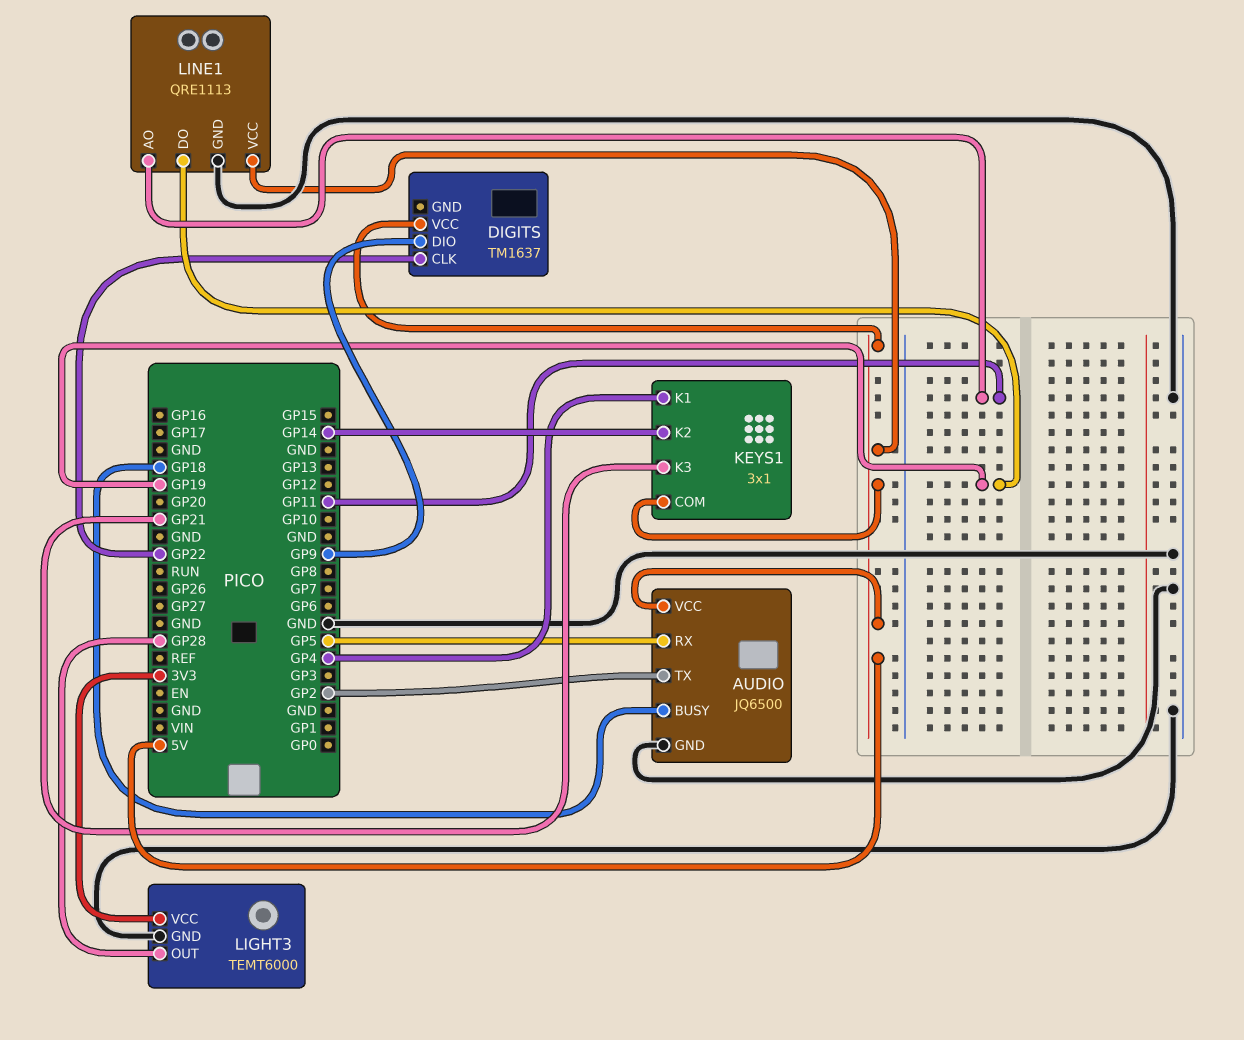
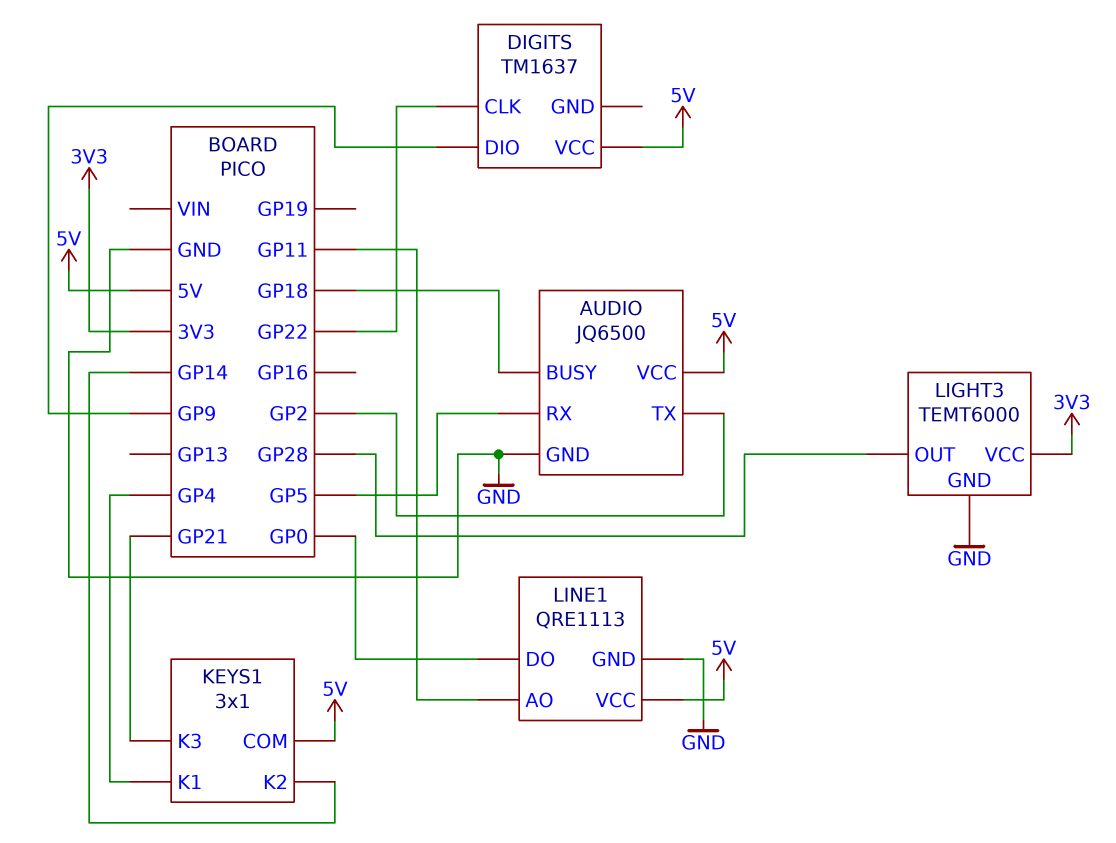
LINE1 pin DO: GP19 -> GP0

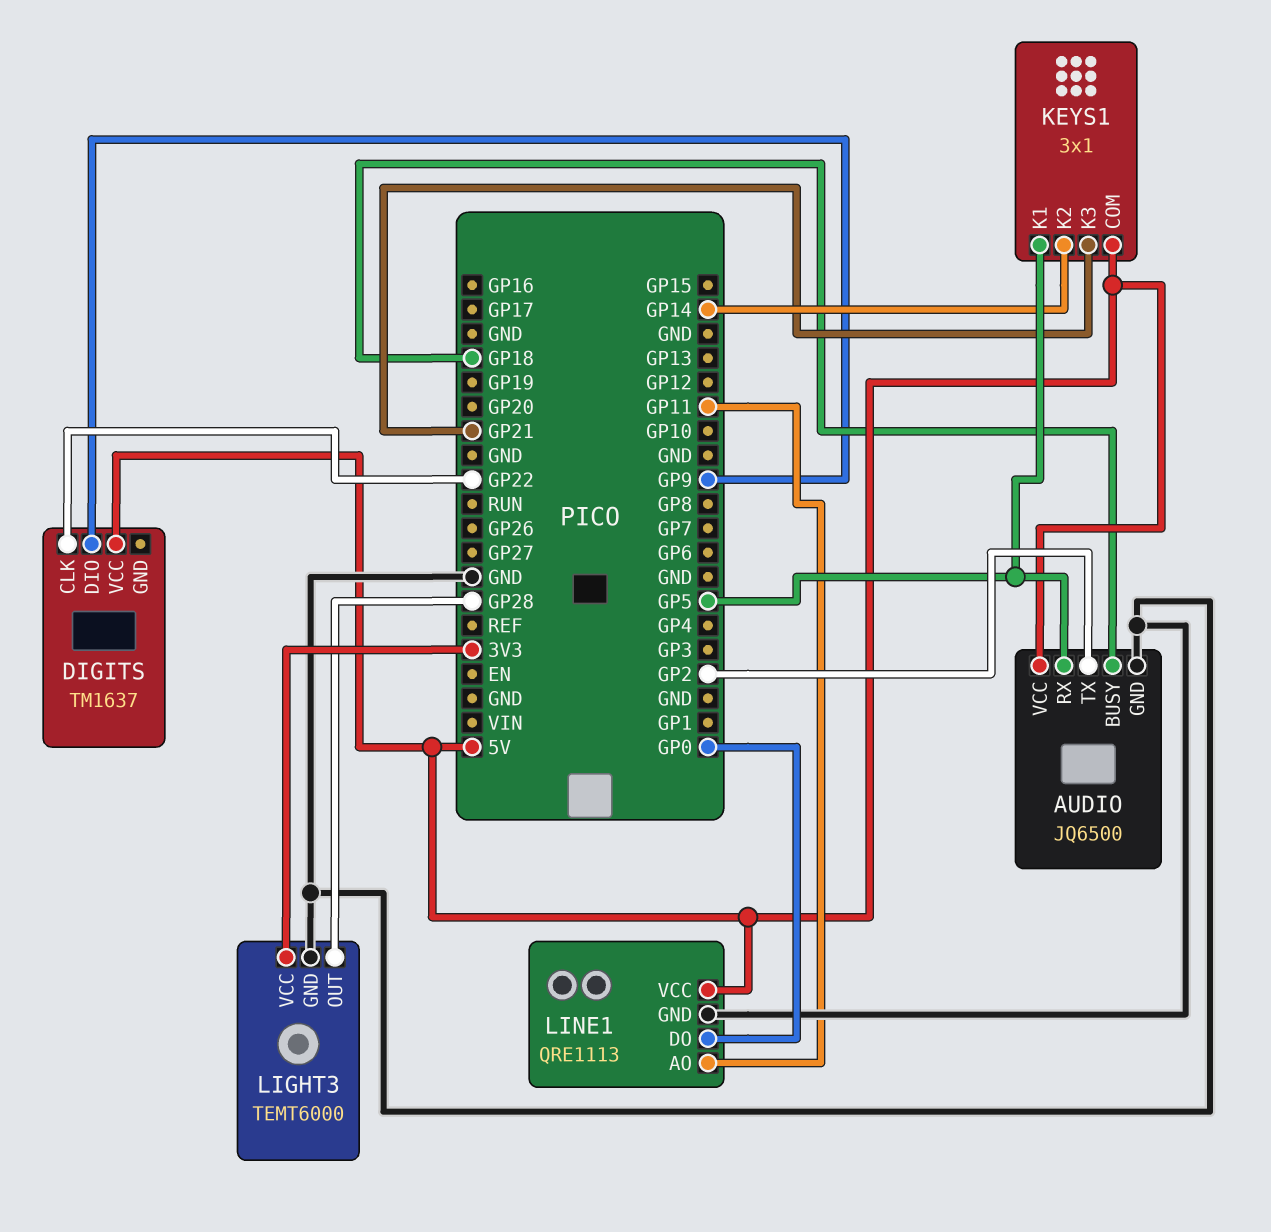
KEYS1 pin K1: GP4 -> GP5

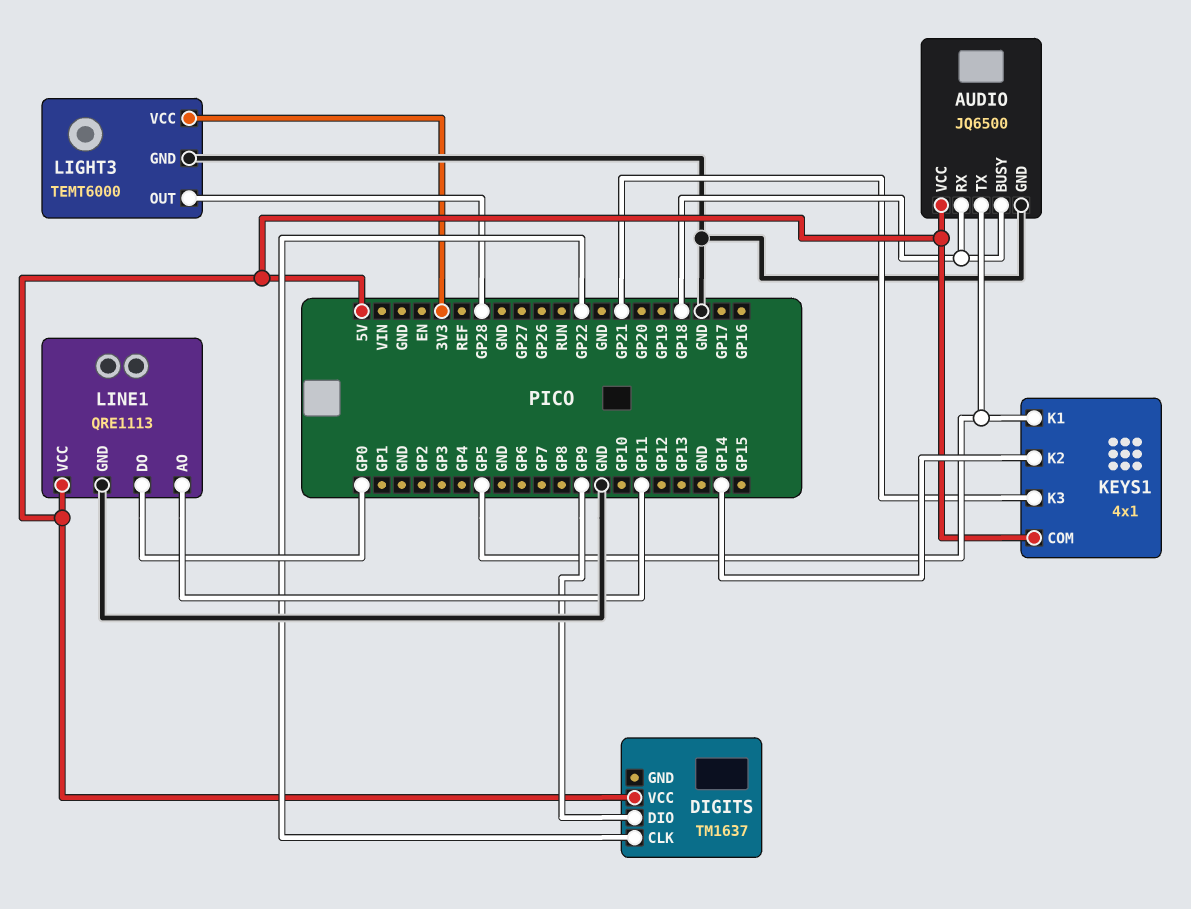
AUDIO pin RX: GP5 -> GP18
AUDIO pin TX: GP2 -> GP5
KEYS1: 3x1 -> 4x1

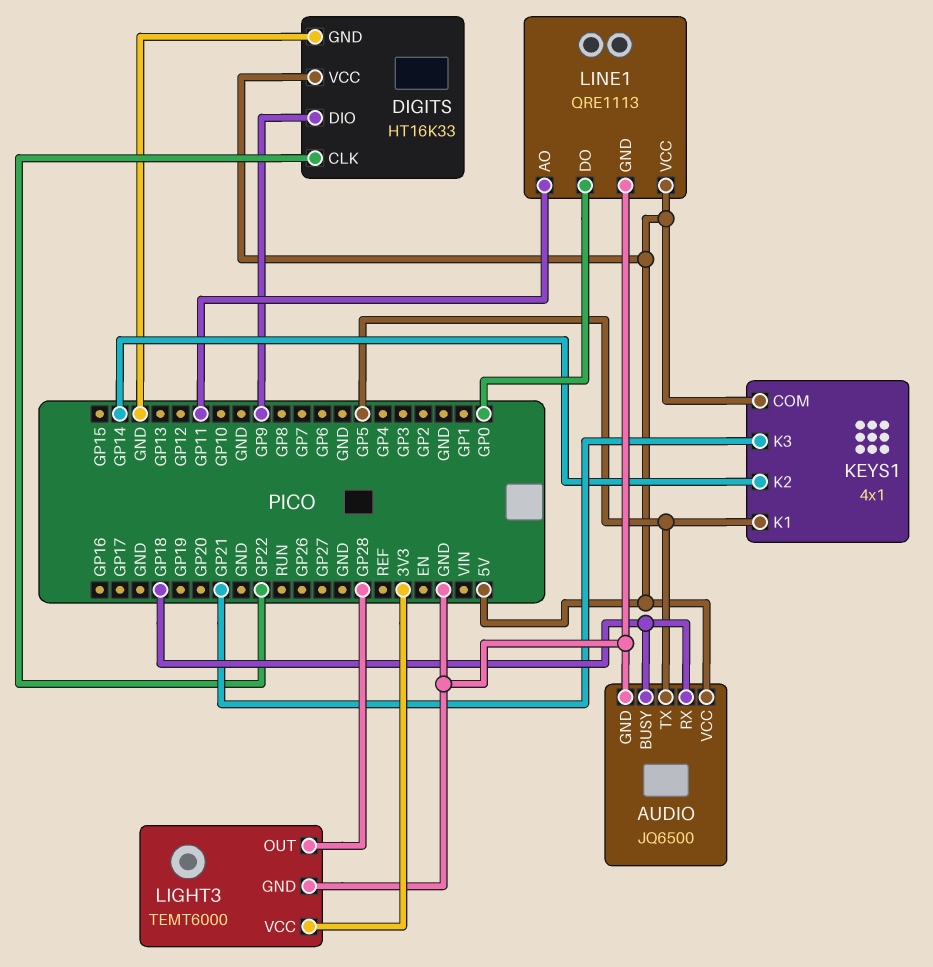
DIGITS: TM1637 -> HT16K33
DIGITS pin GND: none -> GND

